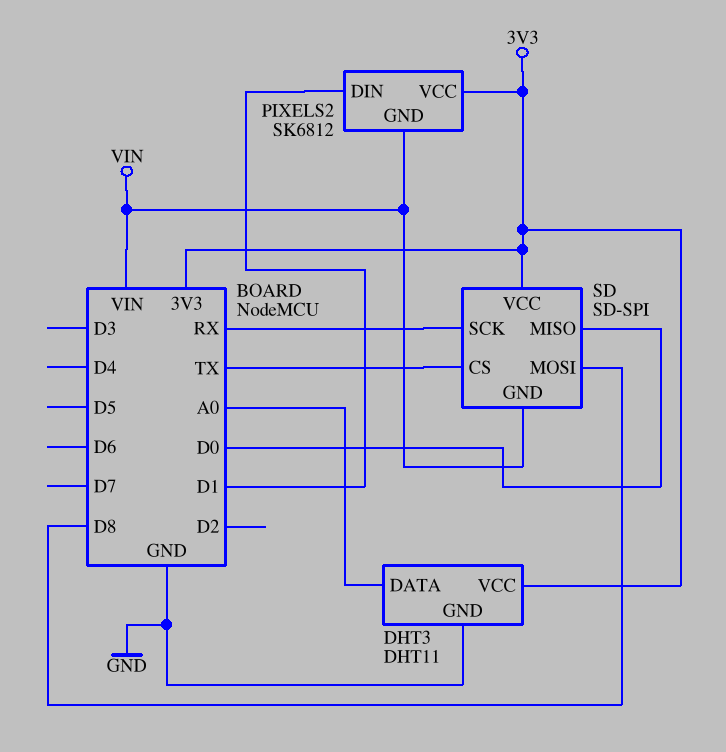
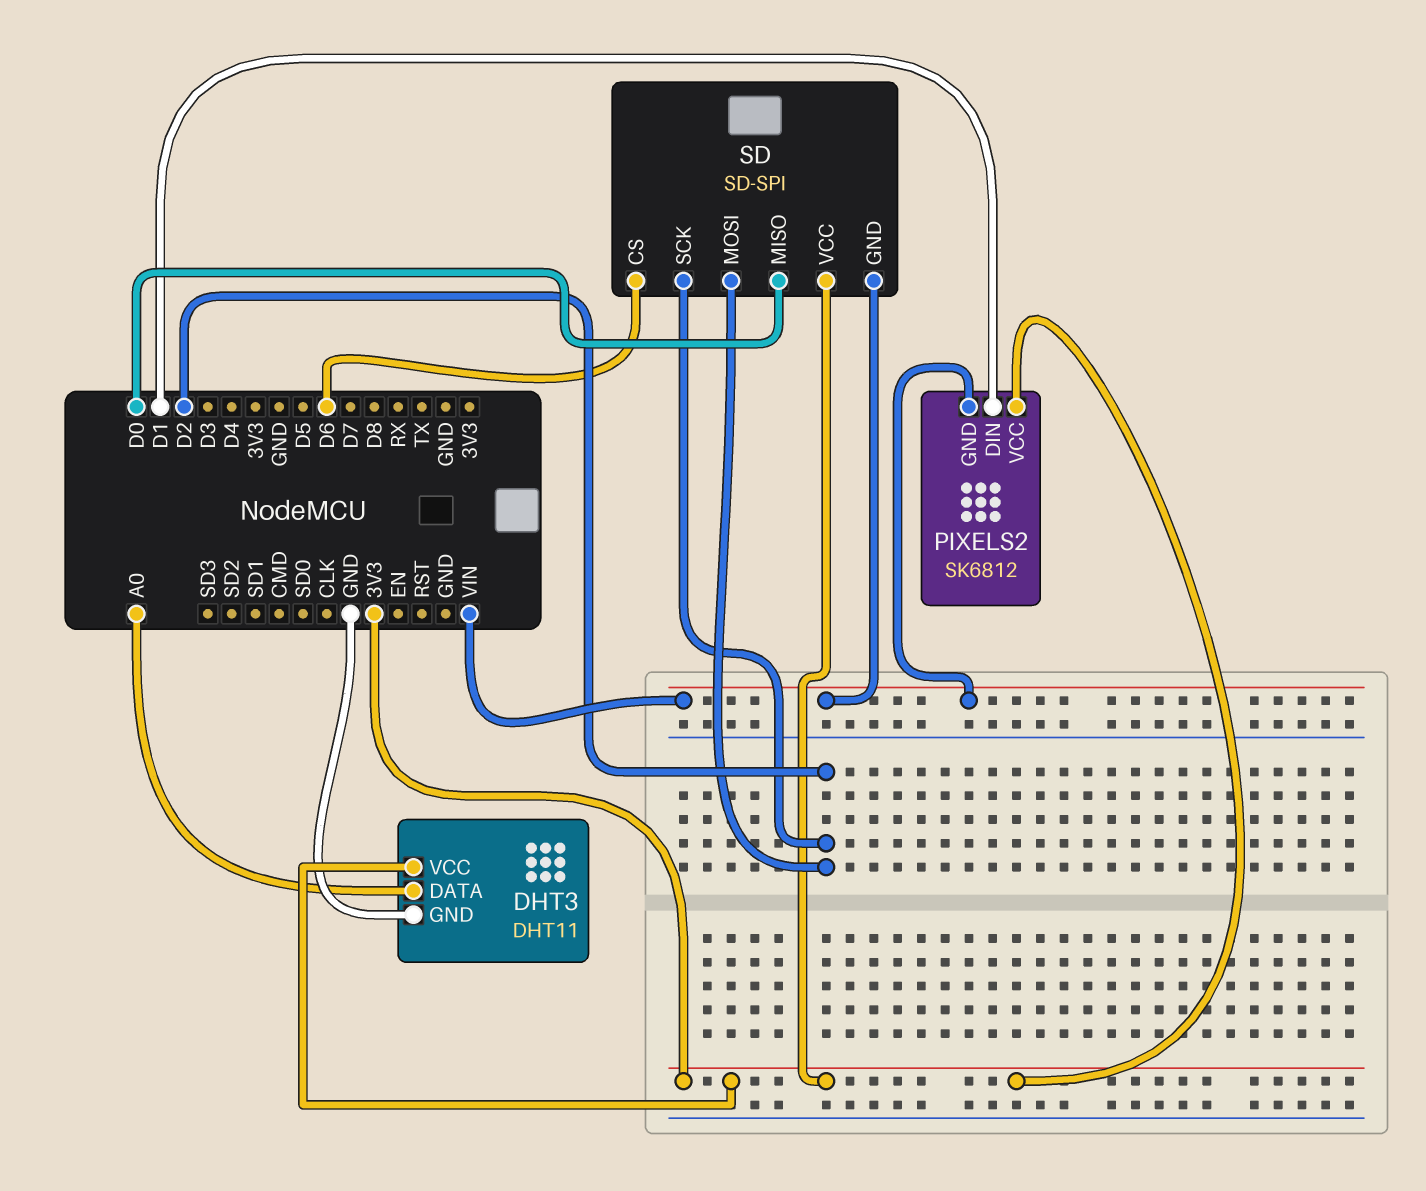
SD pin CS: TX -> D6
SD pin MOSI: D8 -> D2
SD pin SCK: RX -> D2

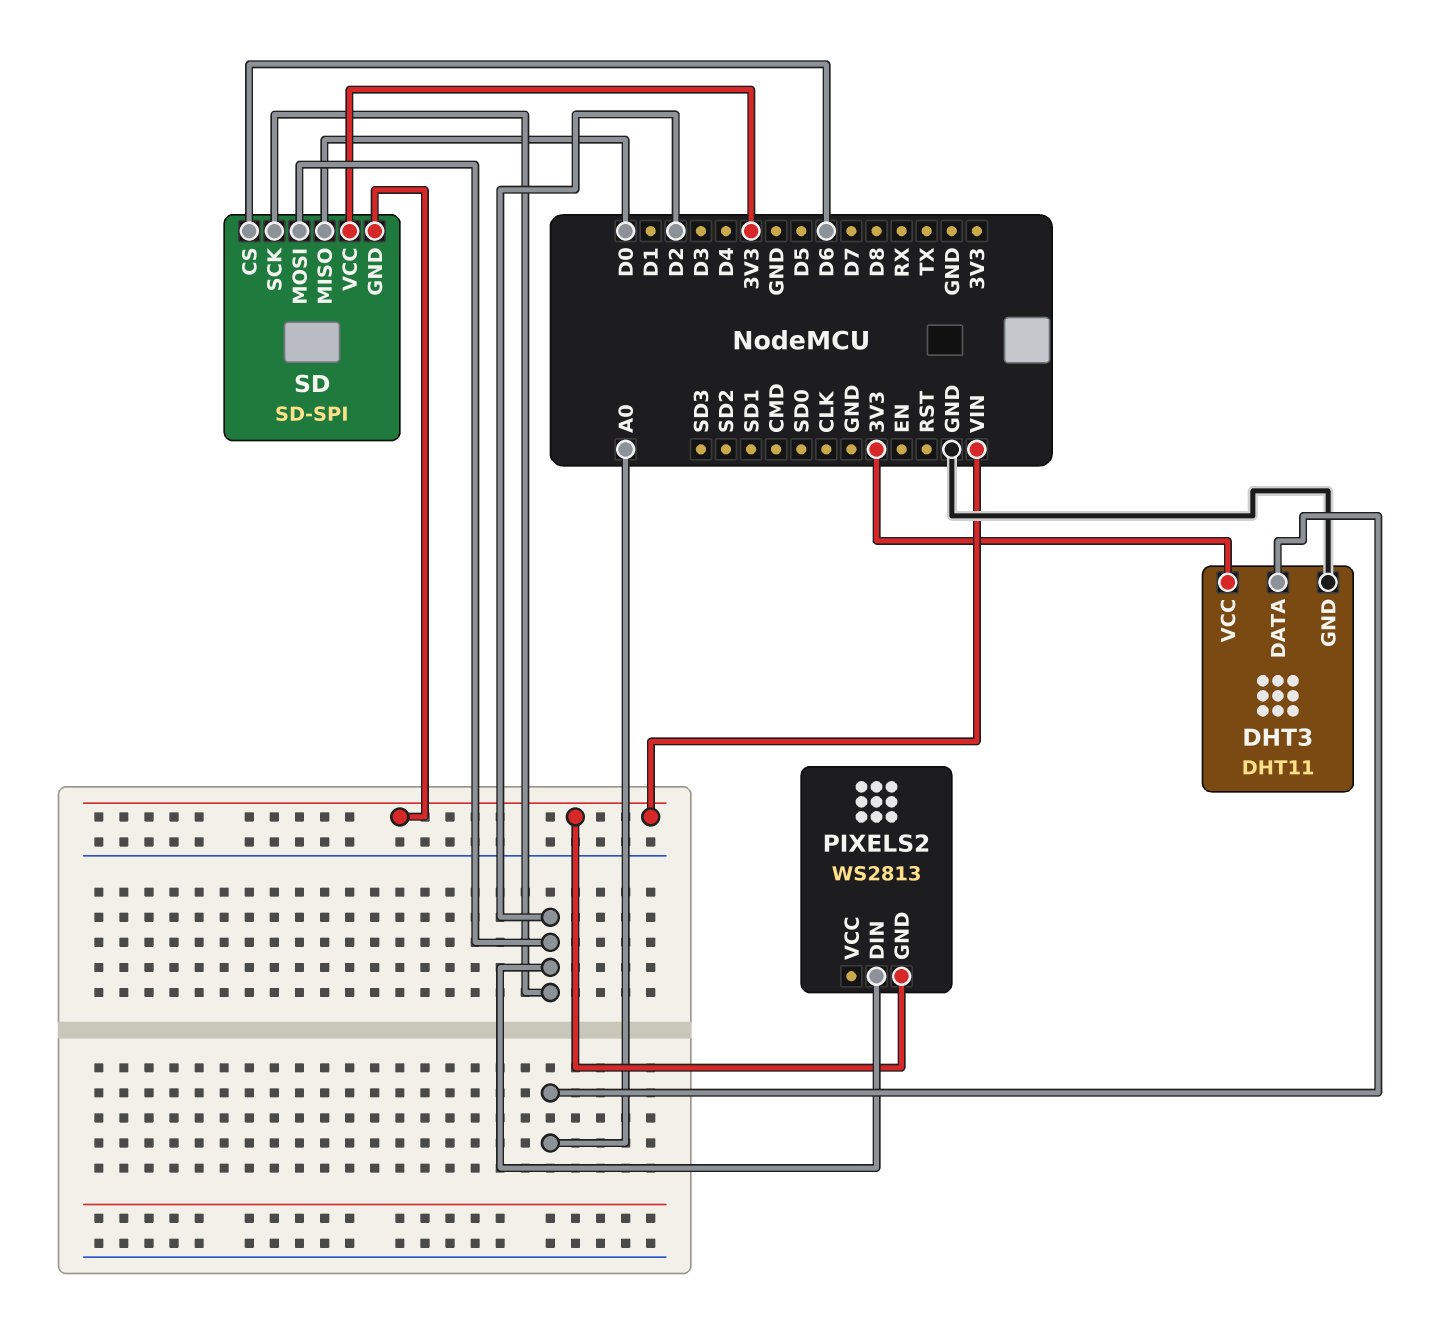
PIXELS2: SK6812 -> WS2813
PIXELS2 pin DIN: D1 -> D2
PIXELS2 pin VCC: 3V3 -> none

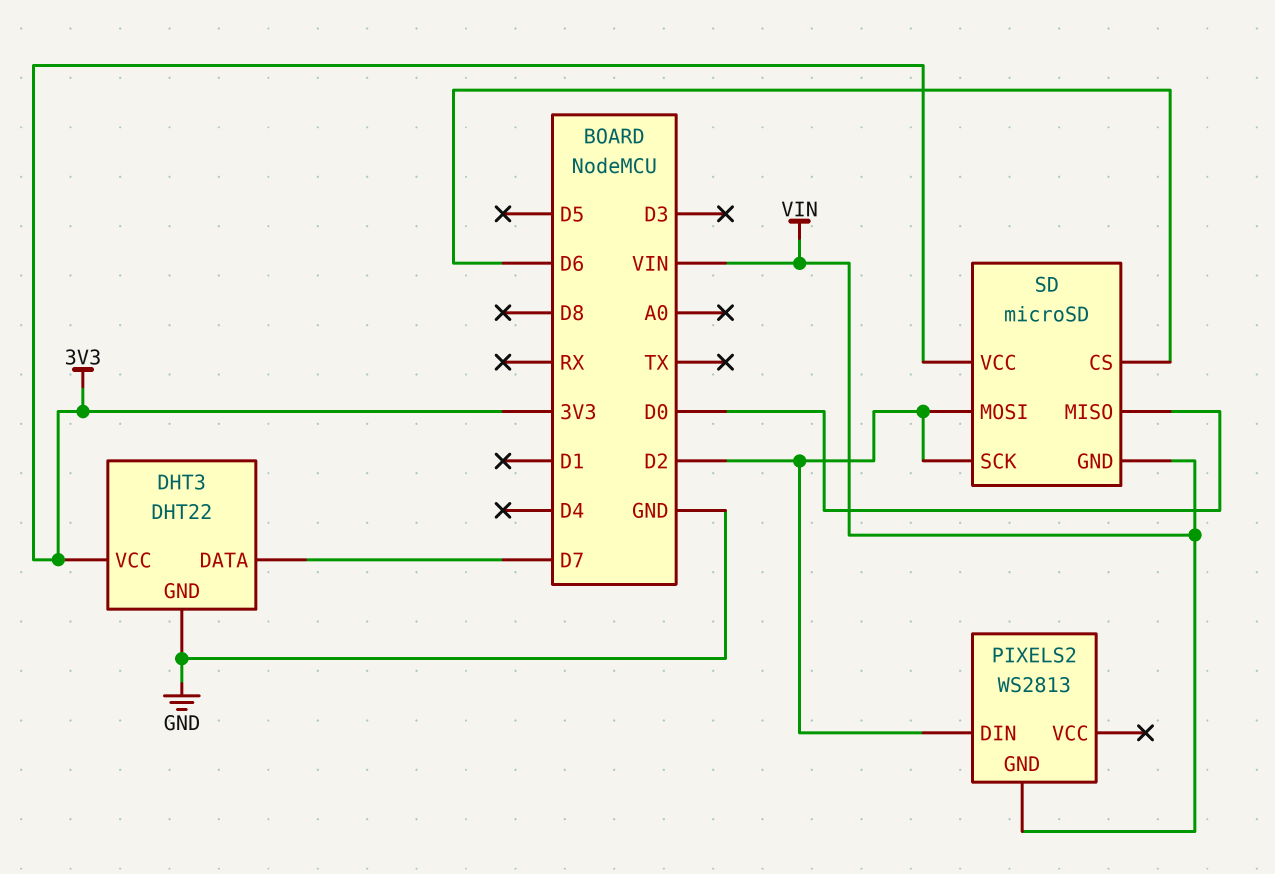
DHT3: DHT11 -> DHT22
DHT3 pin DATA: A0 -> D7
SD: SD-SPI -> microSD

